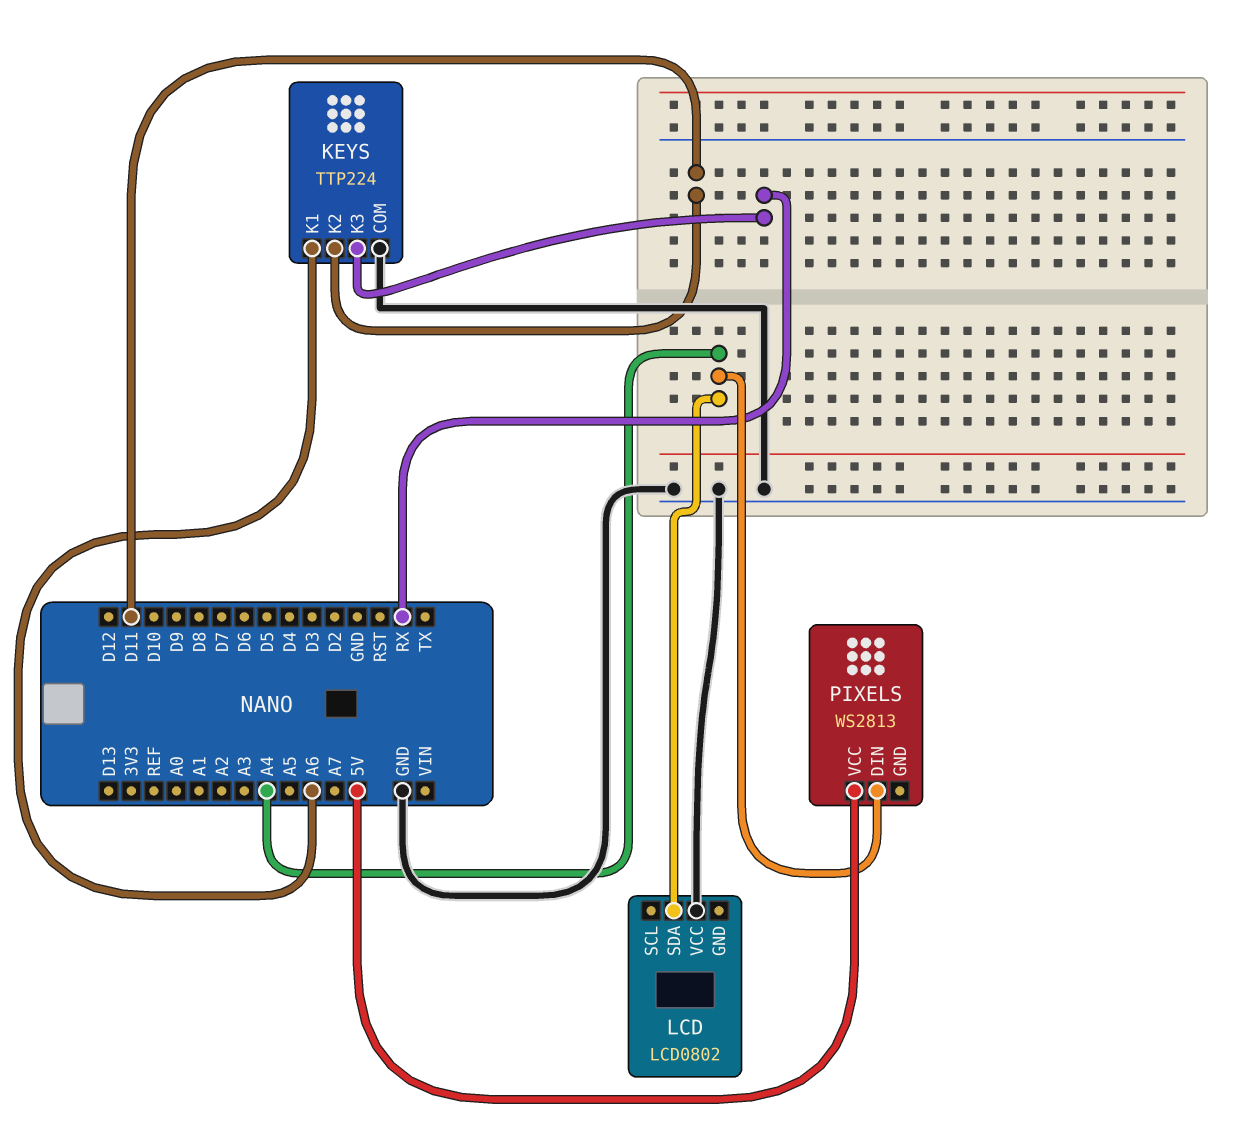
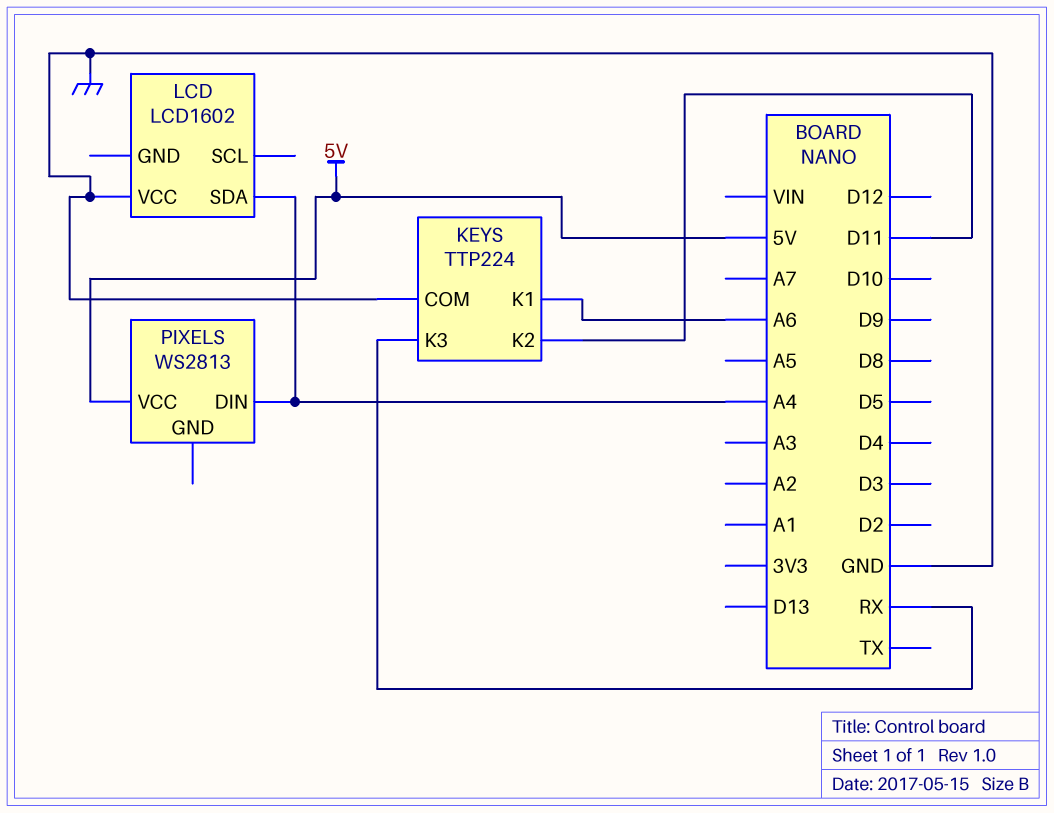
LCD: LCD0802 -> LCD1602

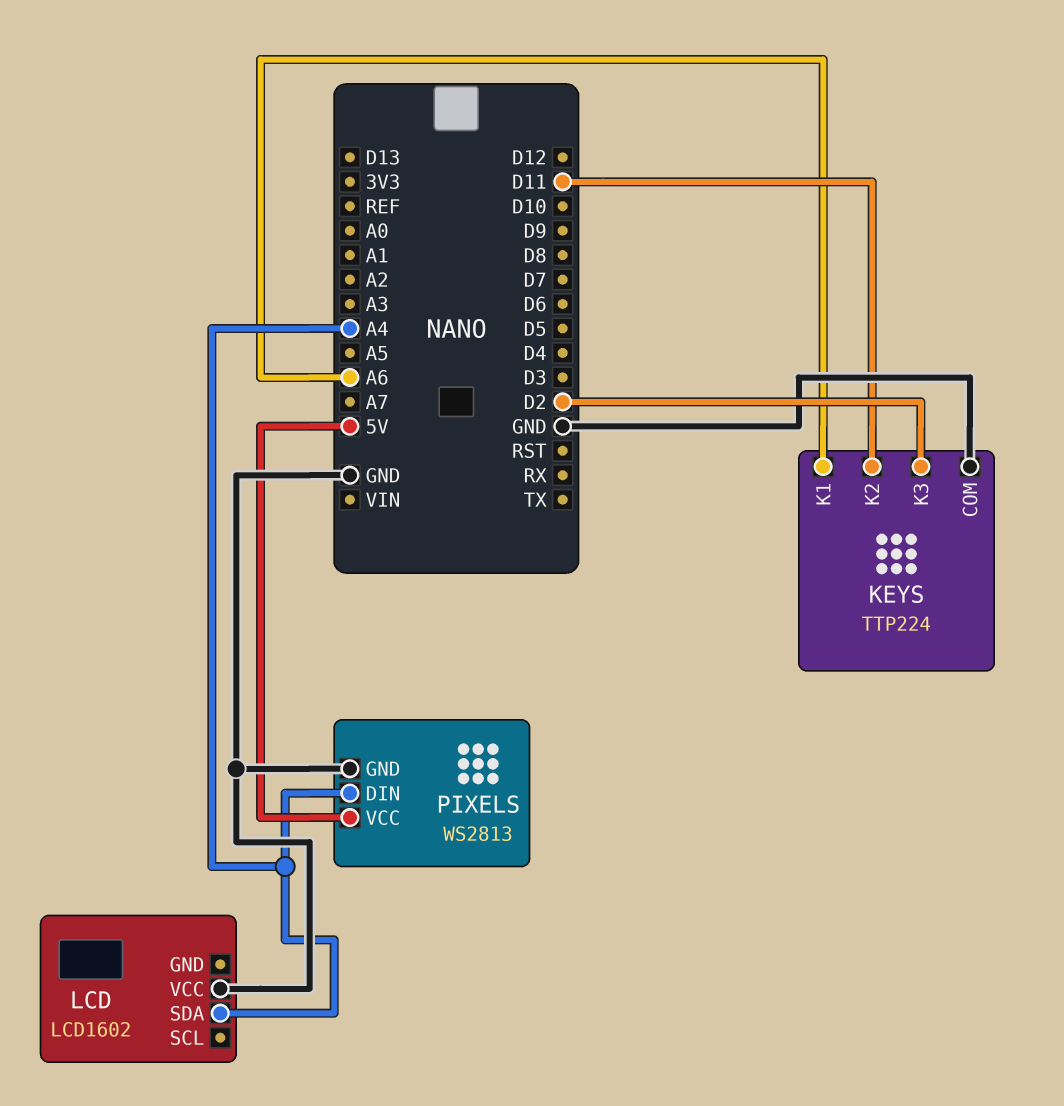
KEYS pin K3: RX -> D2
PIXELS pin GND: none -> GND

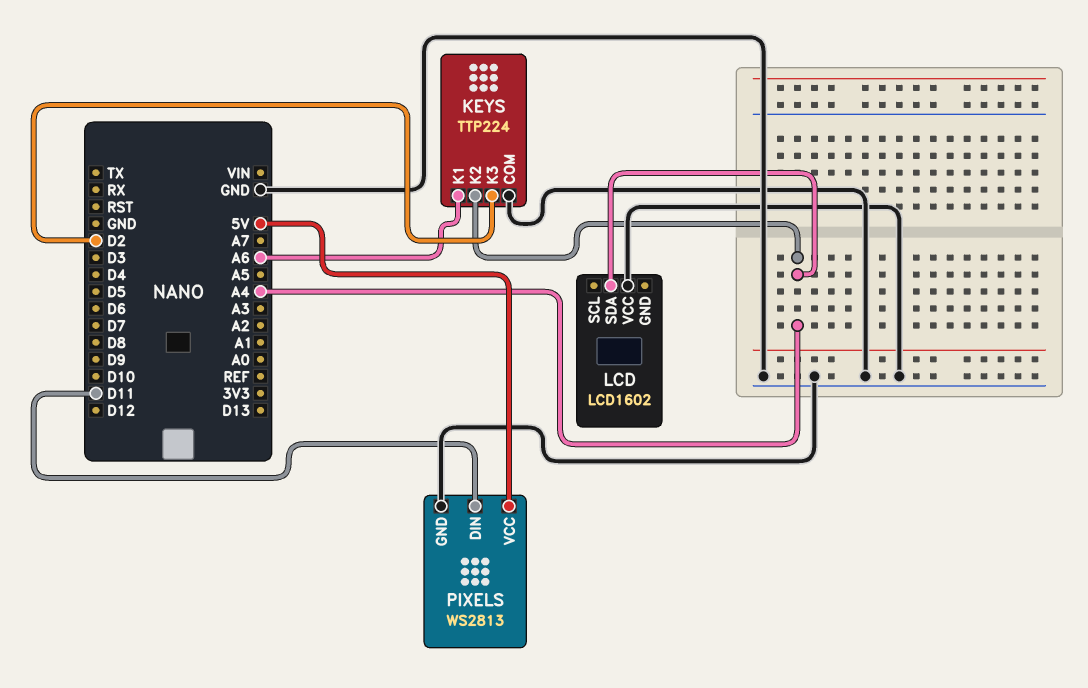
KEYS pin K2: D11 -> A4
PIXELS pin DIN: A4 -> D11

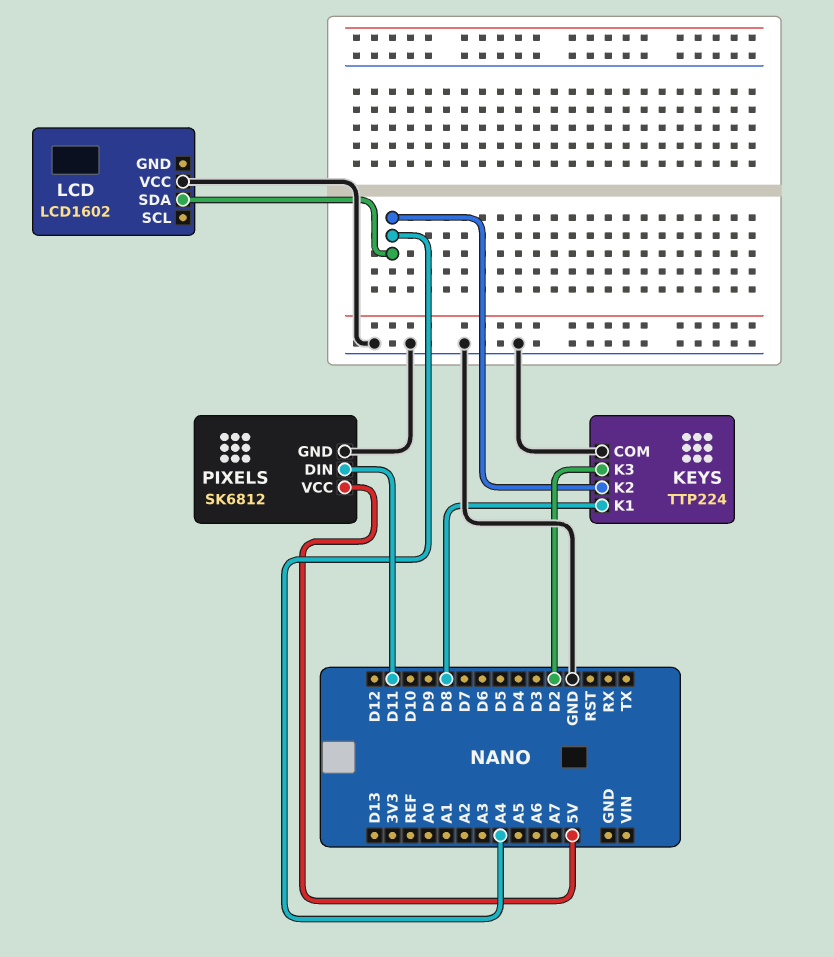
KEYS pin K1: A6 -> D8
PIXELS: WS2813 -> SK6812

